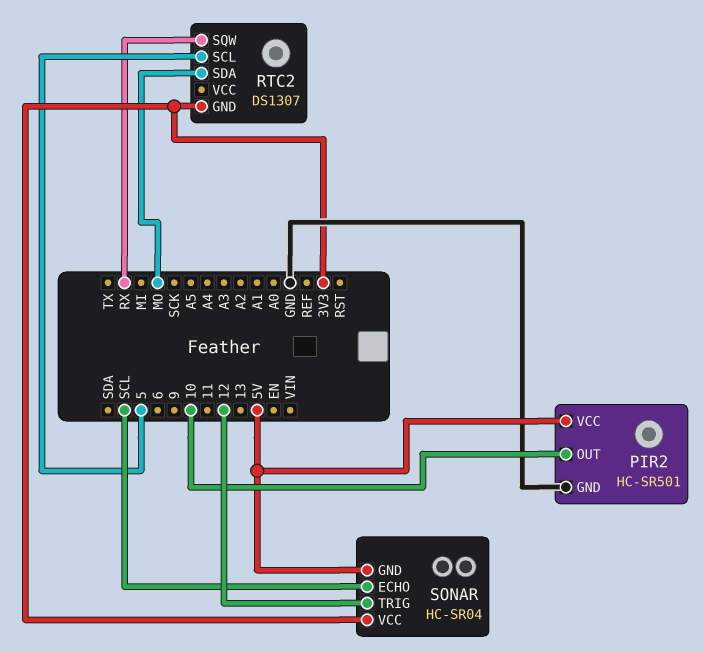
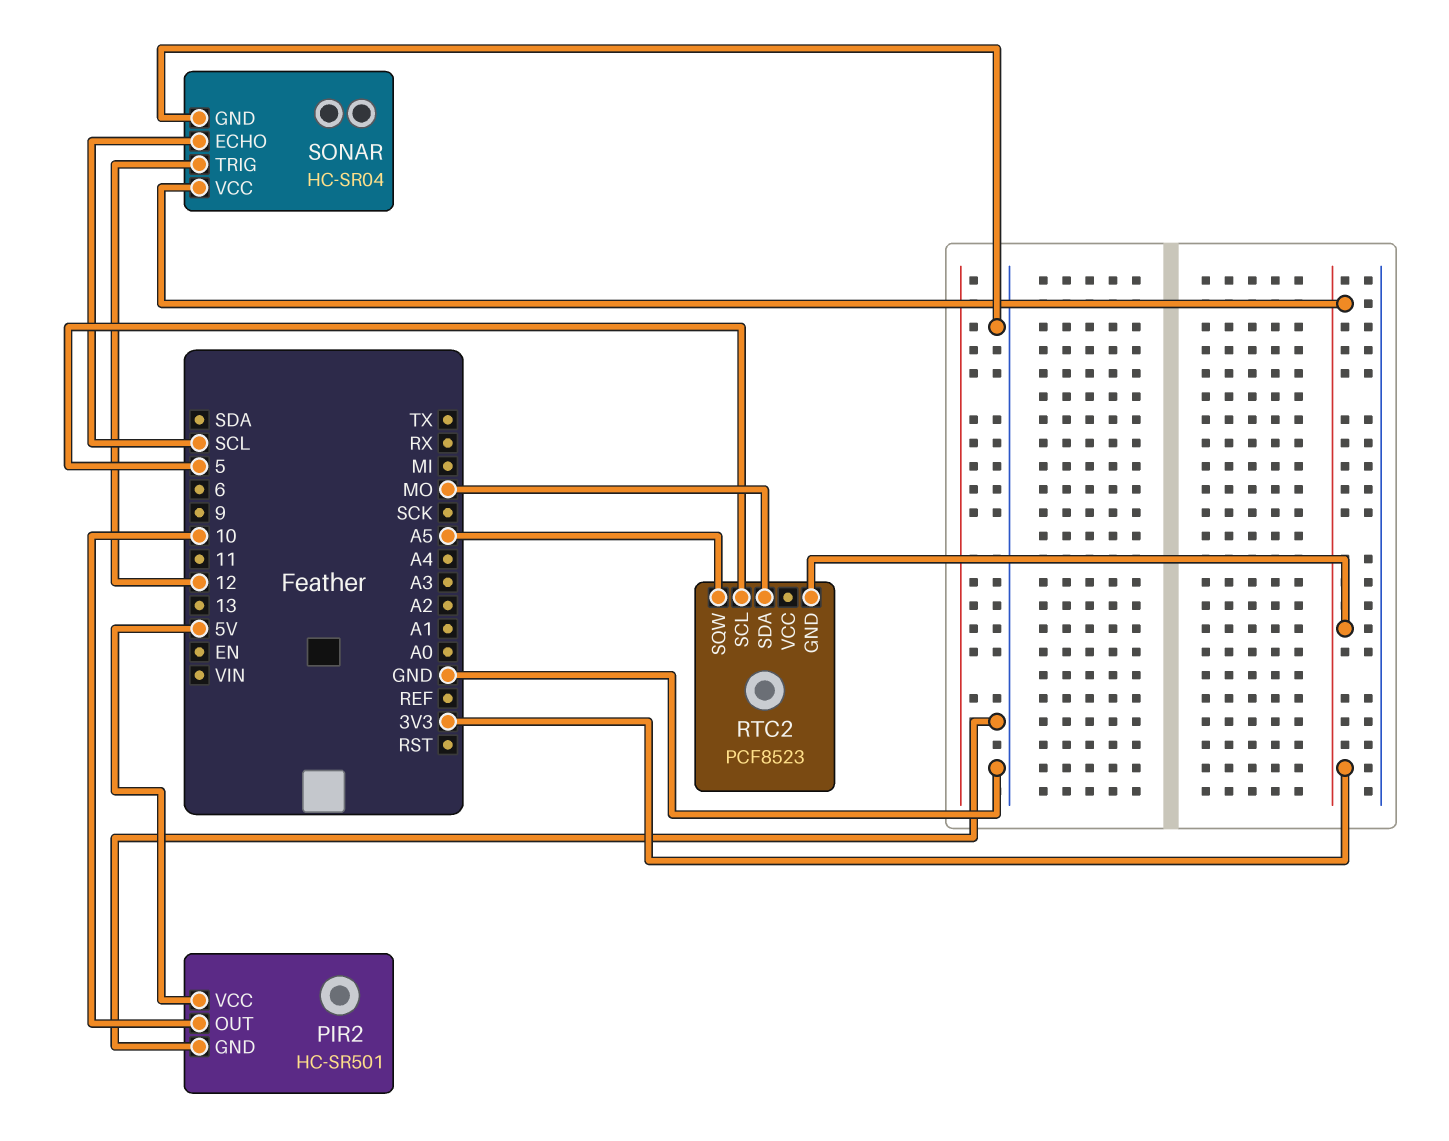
RTC2: DS1307 -> PCF8523
RTC2 pin SQW: RX -> A5
SONAR pin GND: 5V -> GND

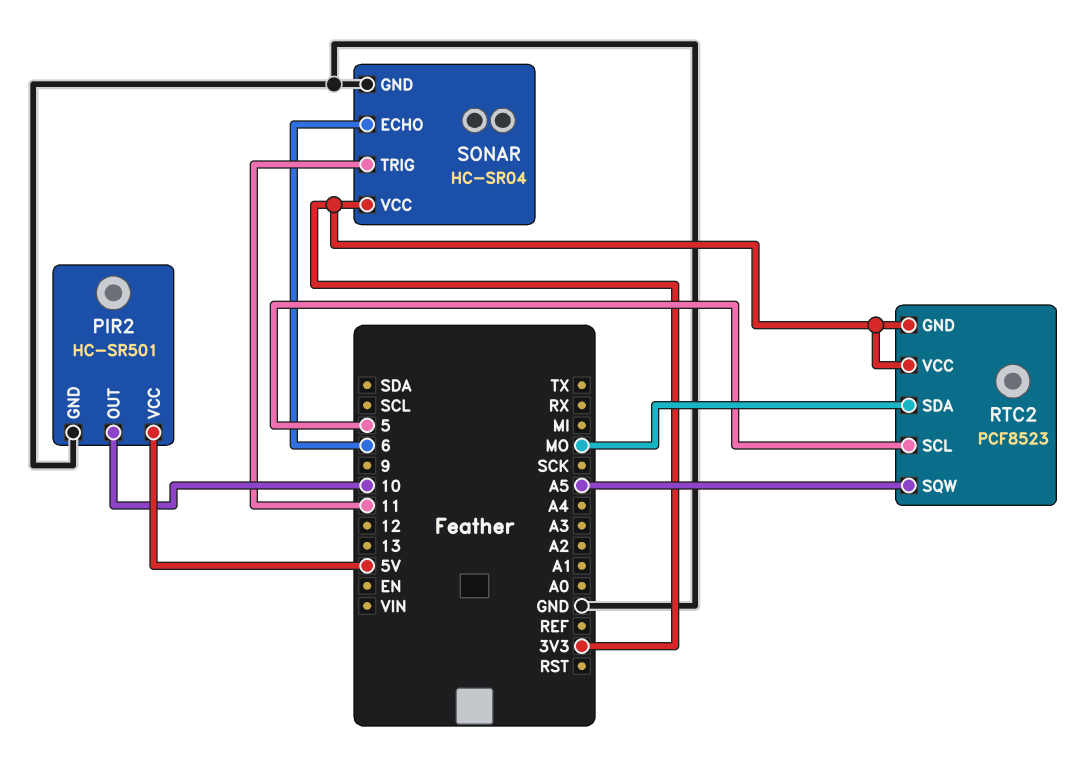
RTC2 pin VCC: none -> 3V3
SONAR pin ECHO: SCL -> 6
SONAR pin TRIG: 12 -> 11

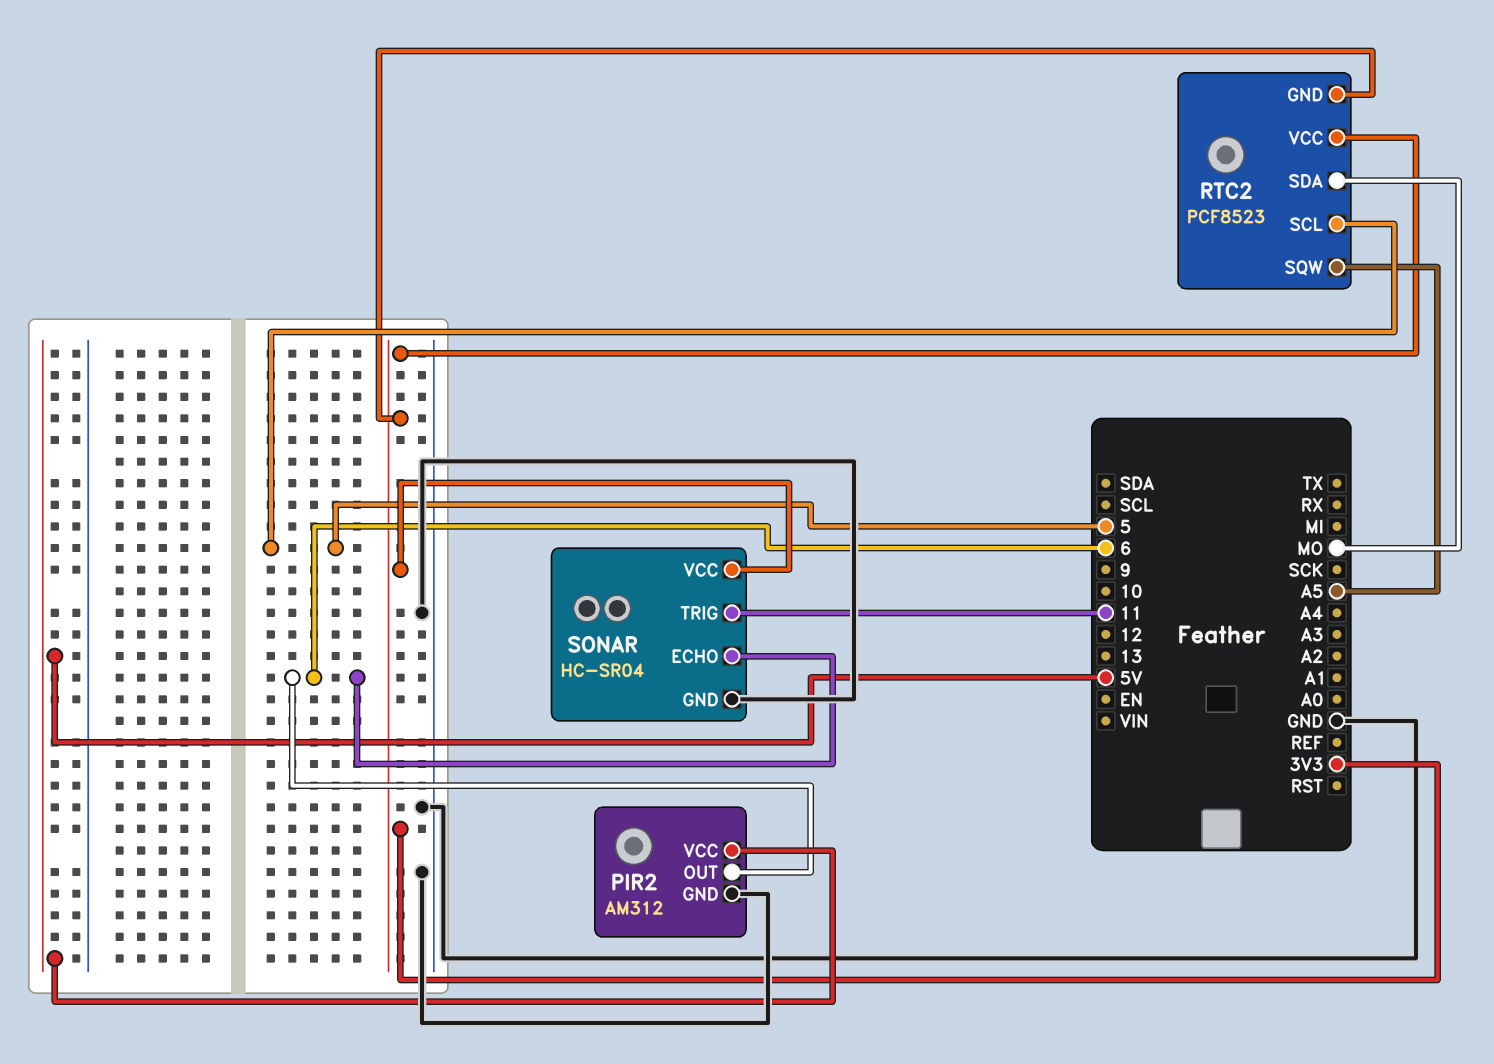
PIR2: HC-SR501 -> AM312
PIR2 pin OUT: 10 -> 6

